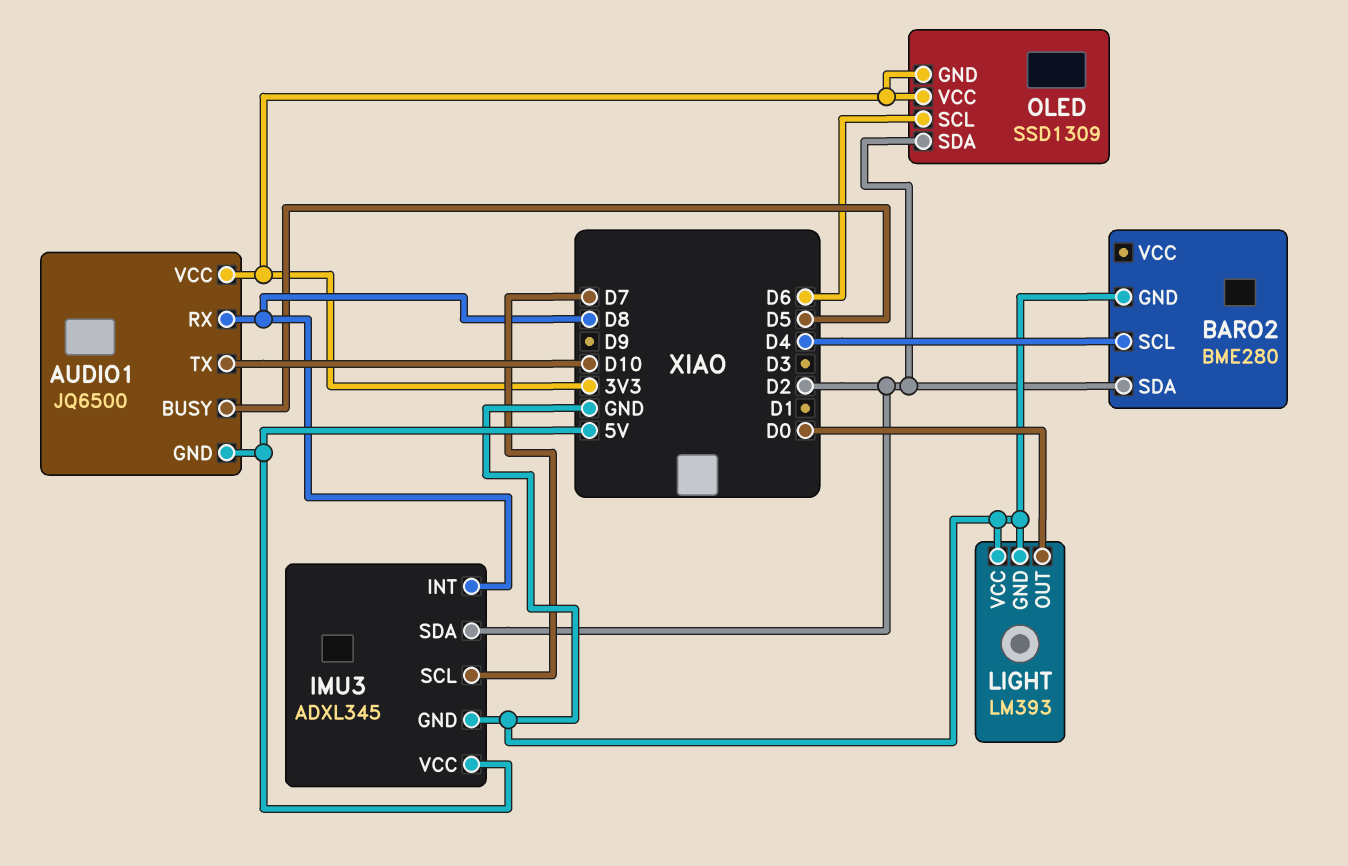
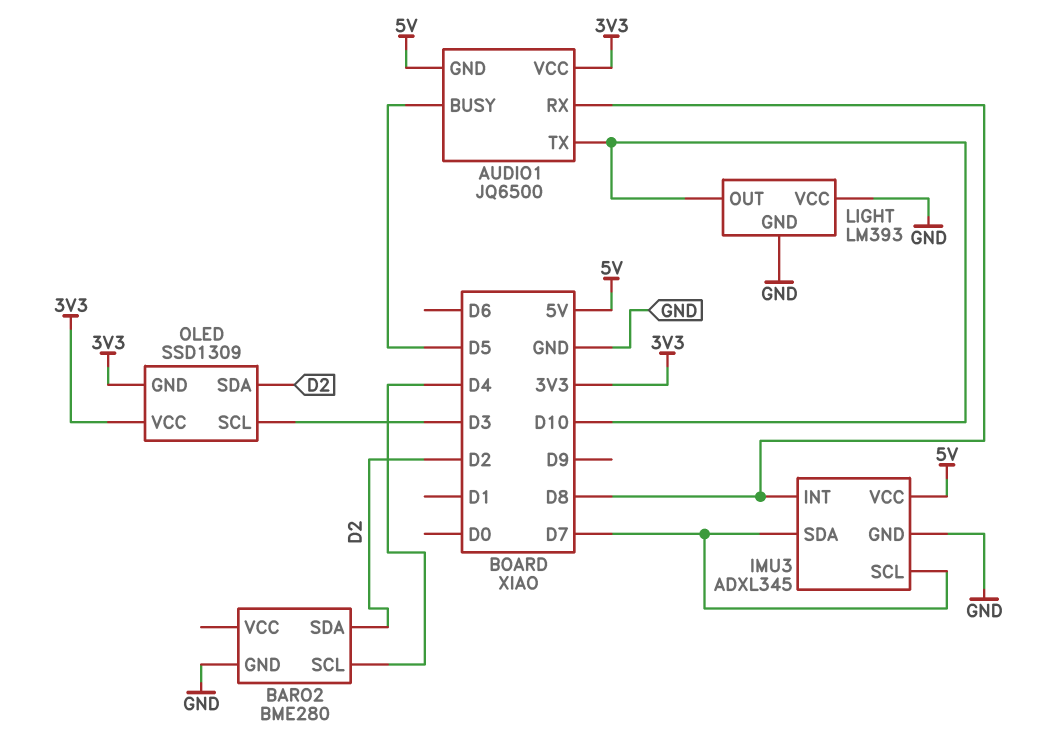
IMU3 pin SDA: D2 -> D7
LIGHT pin OUT: D0 -> D10
OLED pin SCL: D6 -> D3

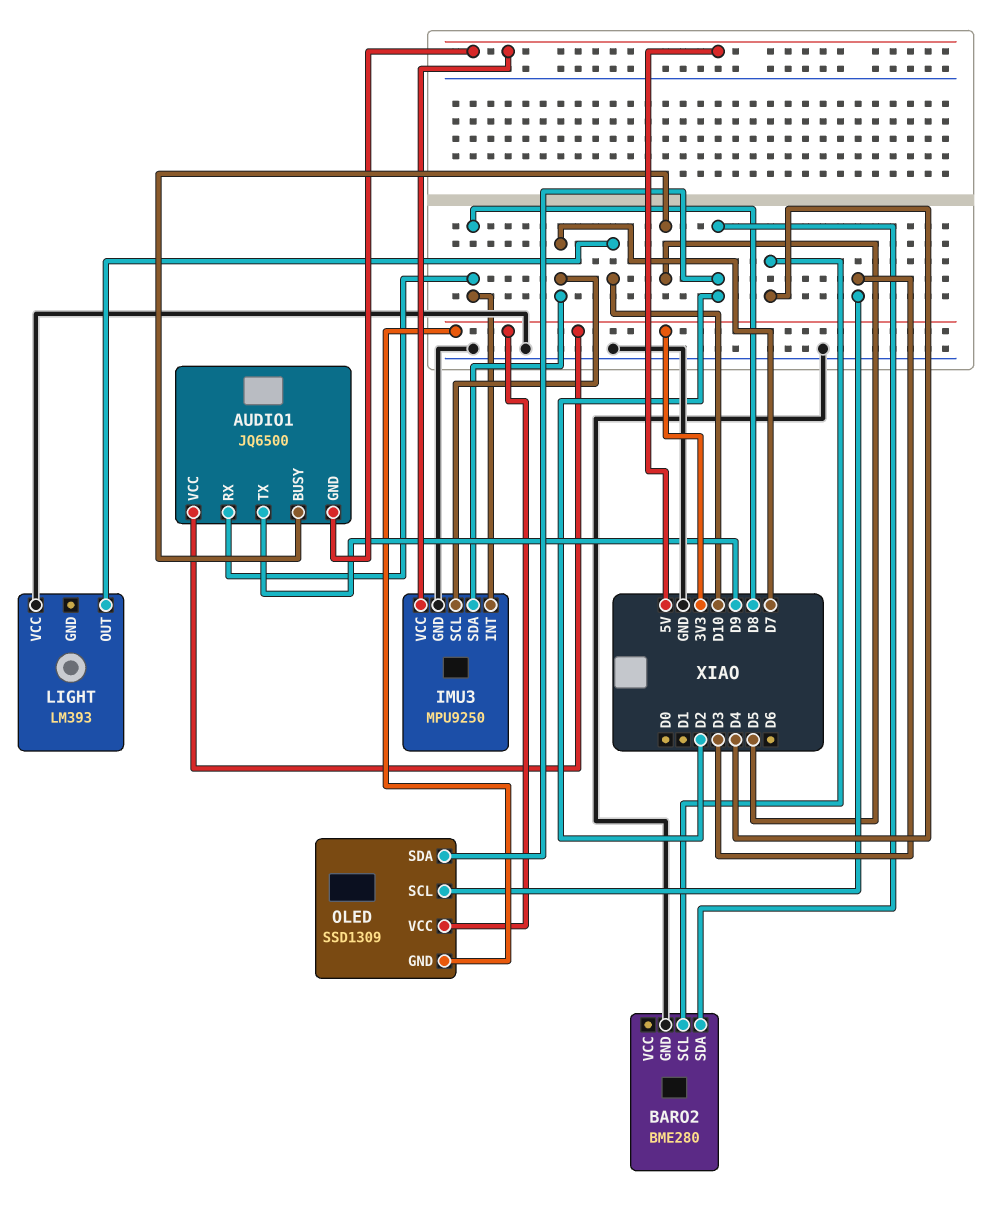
AUDIO1 pin TX: D10 -> D9
IMU3: ADXL345 -> MPU9250
LIGHT pin GND: GND -> none

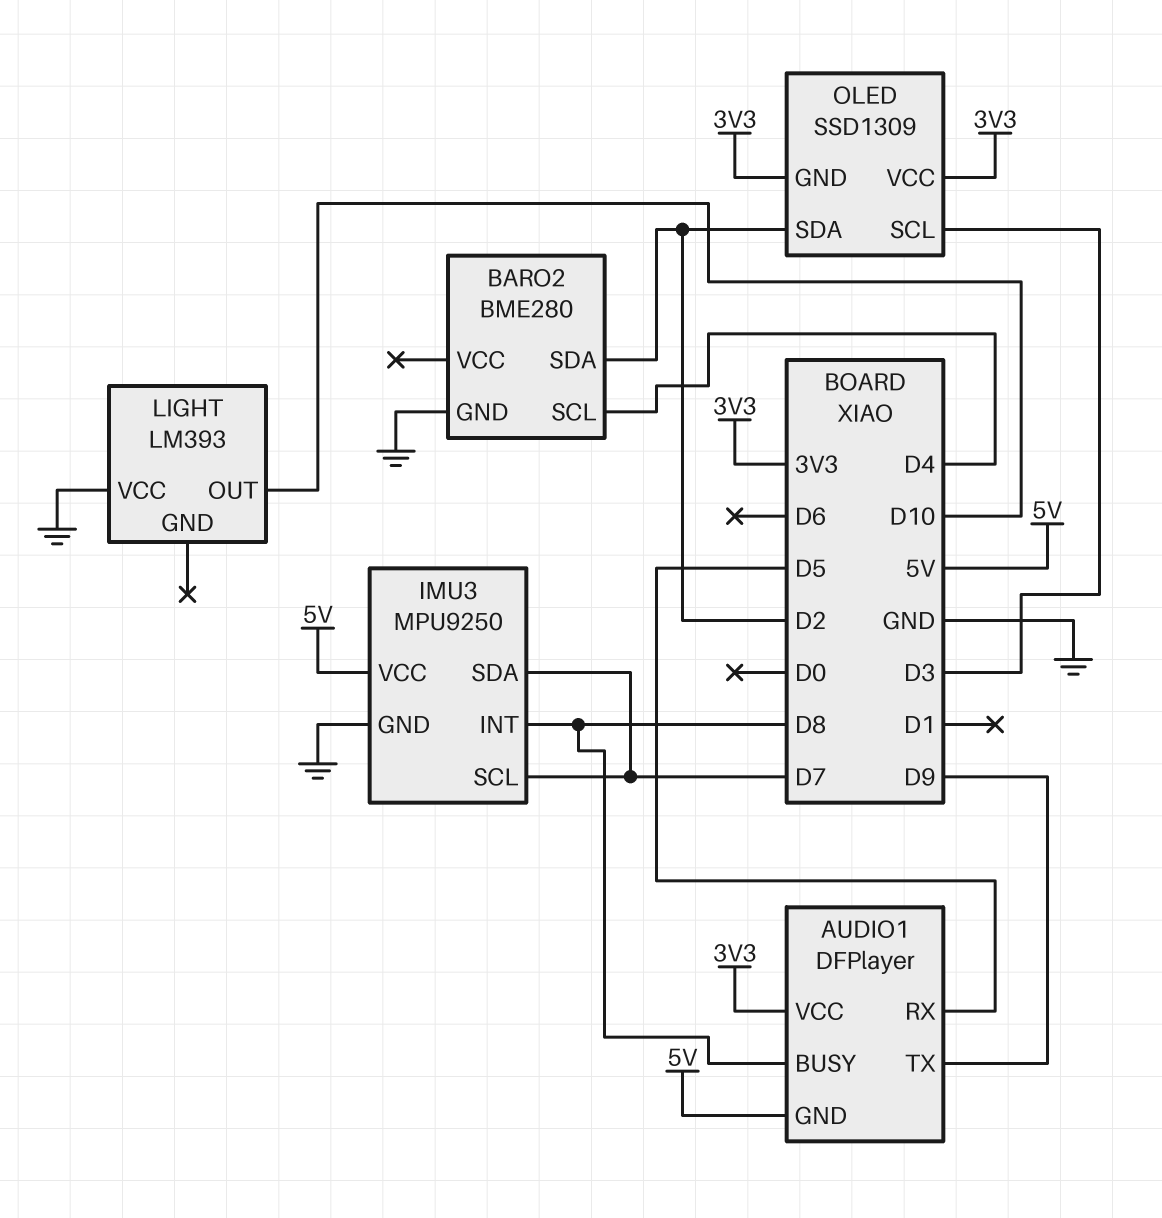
AUDIO1: JQ6500 -> DFPlayer
AUDIO1 pin BUSY: D5 -> D8
AUDIO1 pin RX: D8 -> D5

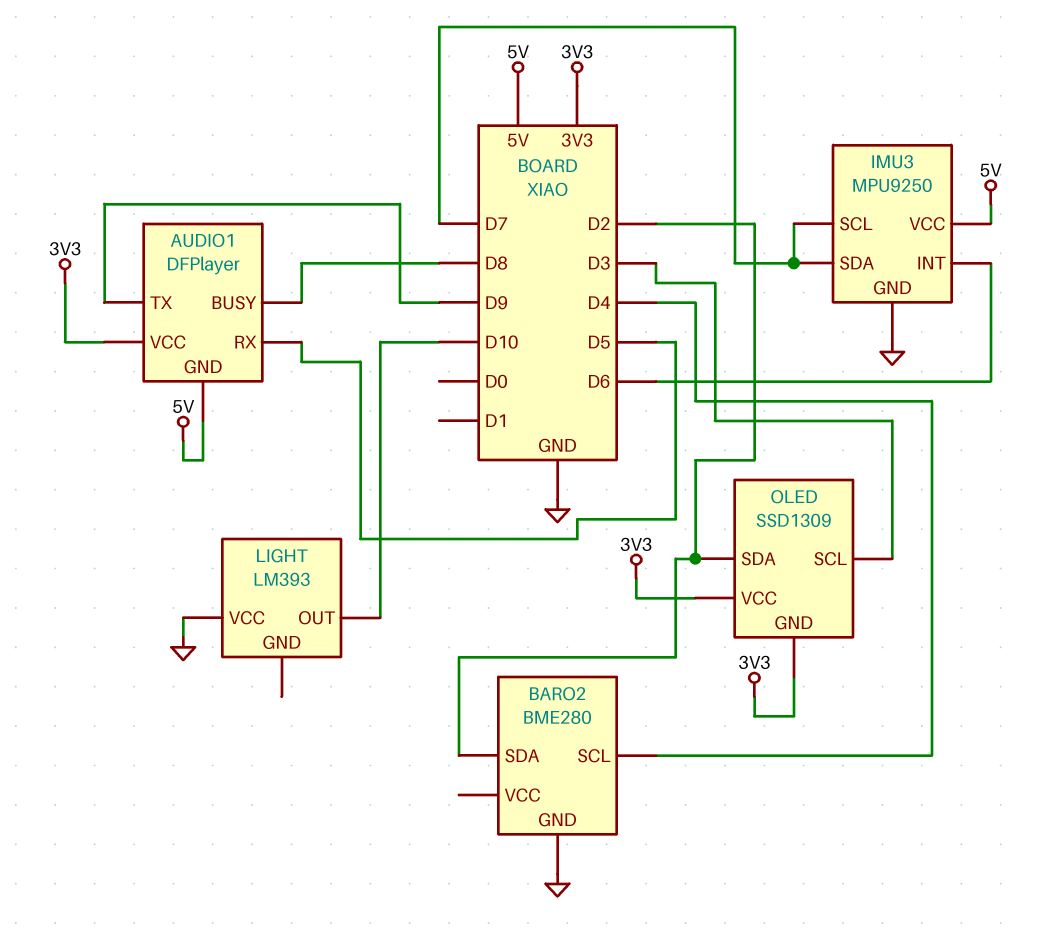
IMU3 pin INT: D8 -> D6

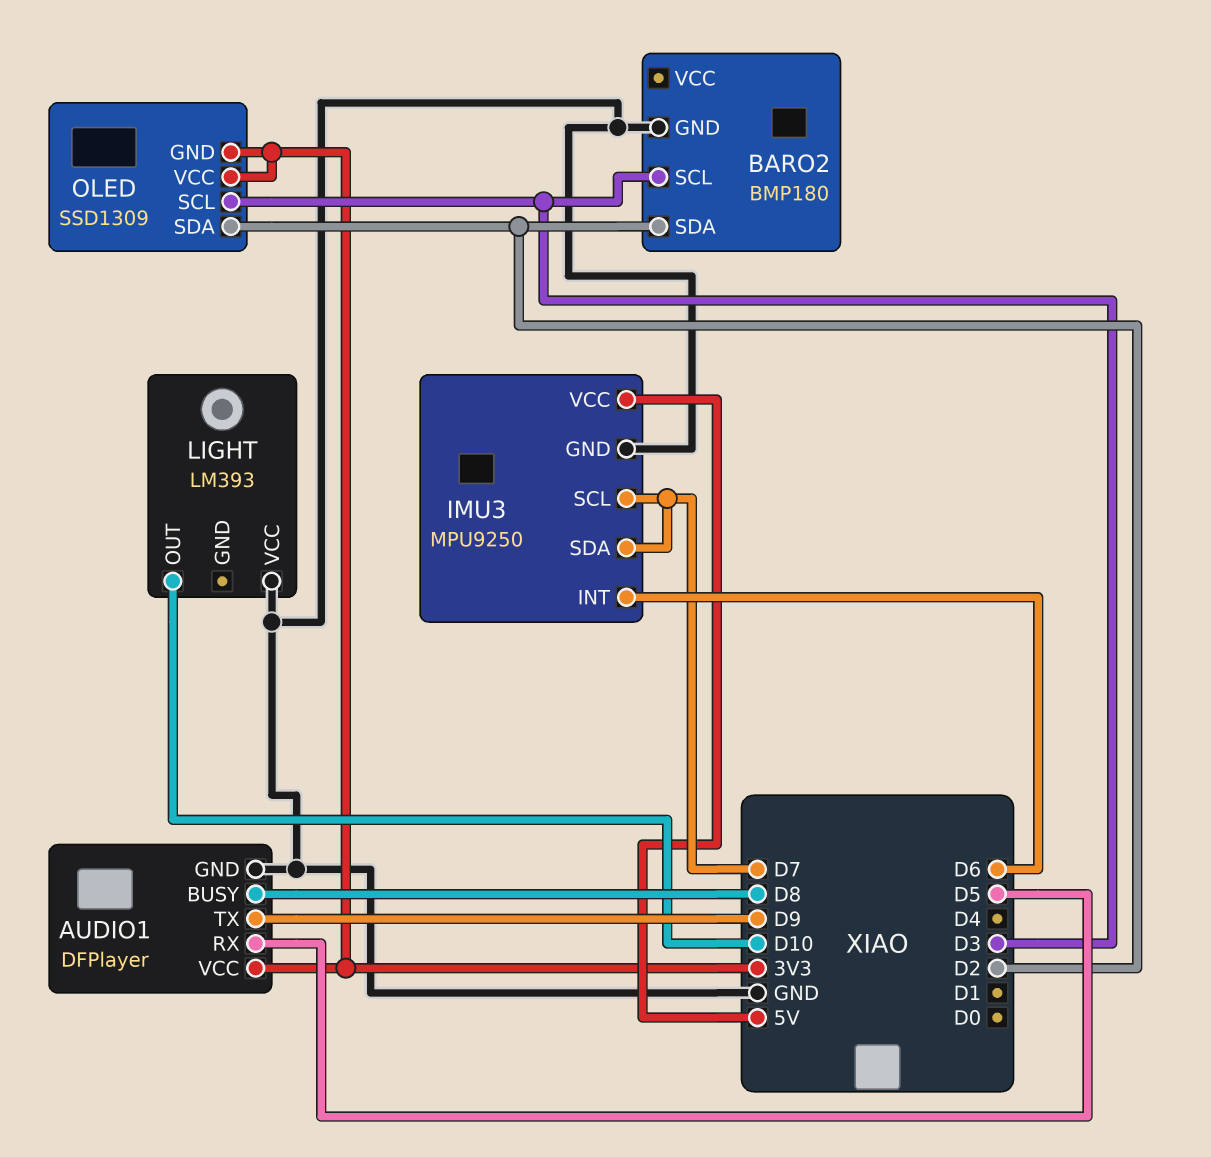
AUDIO1 pin GND: 5V -> GND
BARO2: BME280 -> BMP180
BARO2 pin SCL: D4 -> D3

